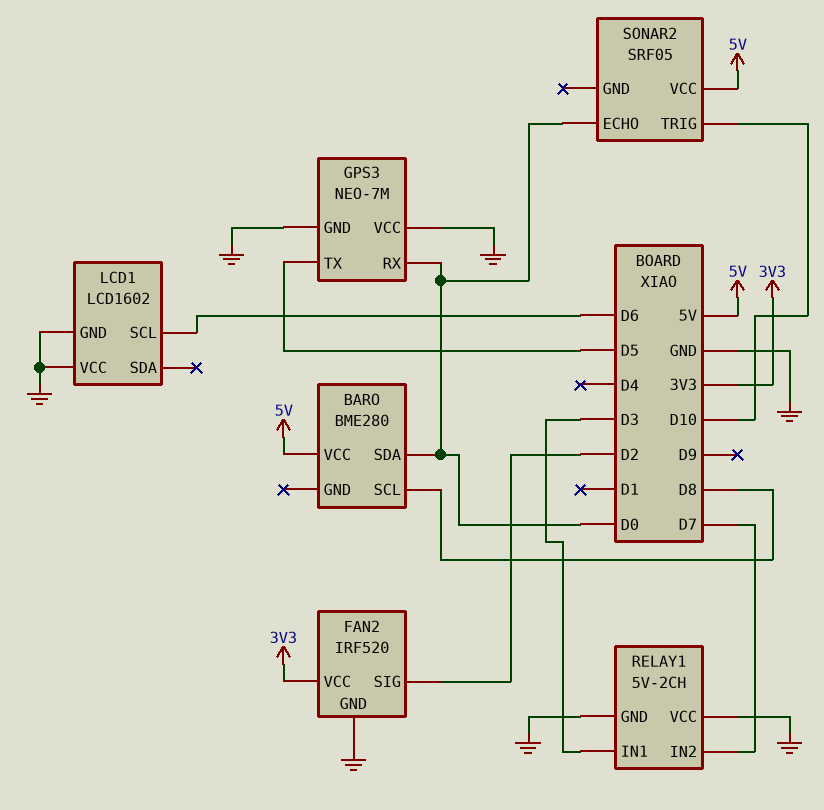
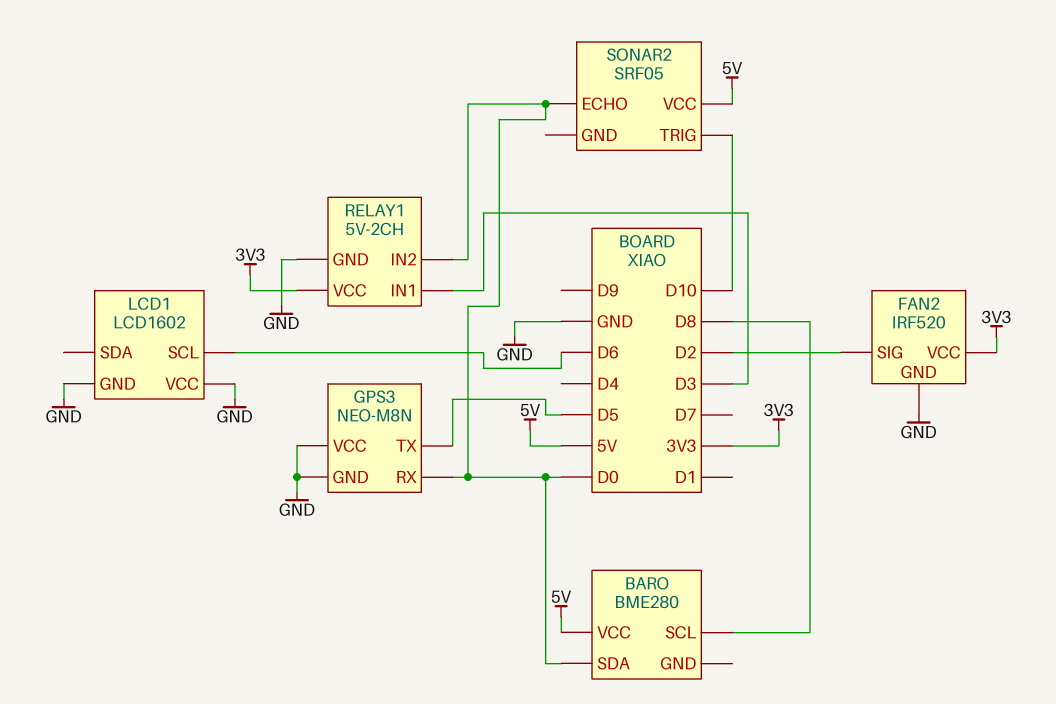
GPS3: NEO-7M -> NEO-M8N
RELAY1 pin IN2: D7 -> D0
RELAY1 pin VCC: GND -> 3V3

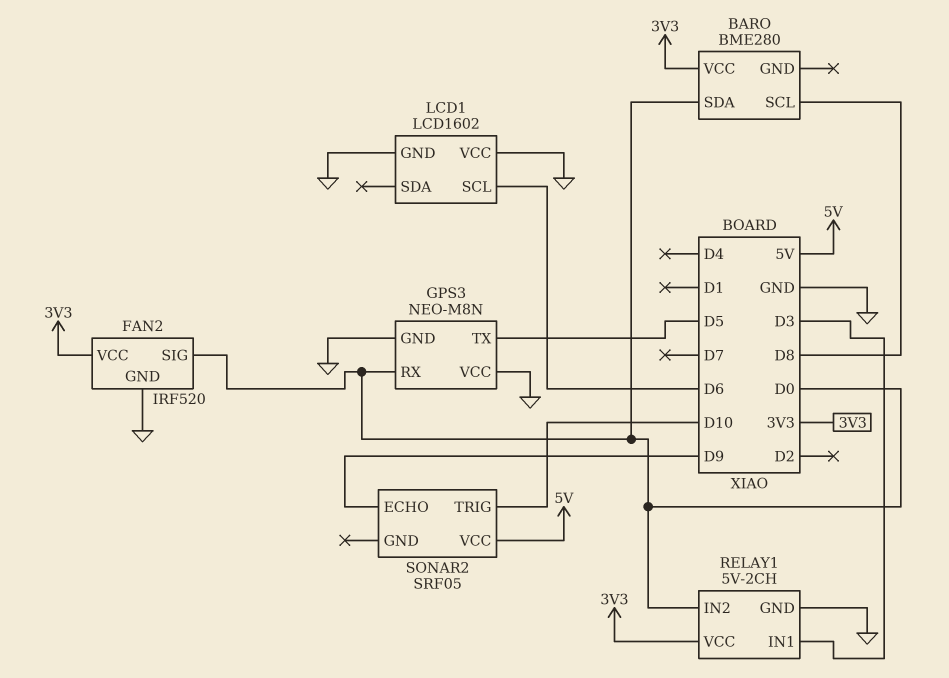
BARO pin VCC: 5V -> 3V3
FAN2 pin SIG: D2 -> D0
SONAR2 pin ECHO: D0 -> D9

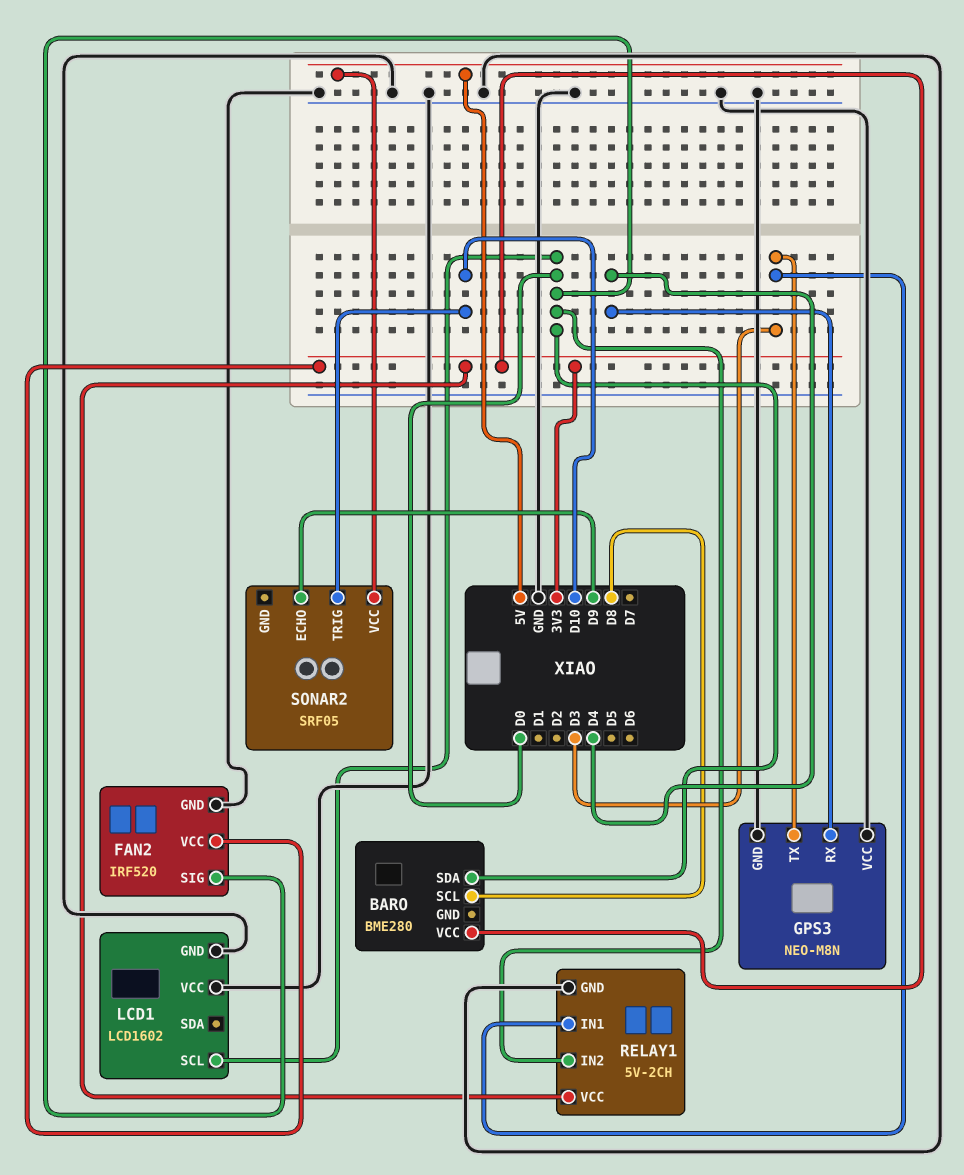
GPS3 pin RX: D0 -> D4
GPS3 pin TX: D5 -> D3
LCD1 pin SCL: D6 -> D0

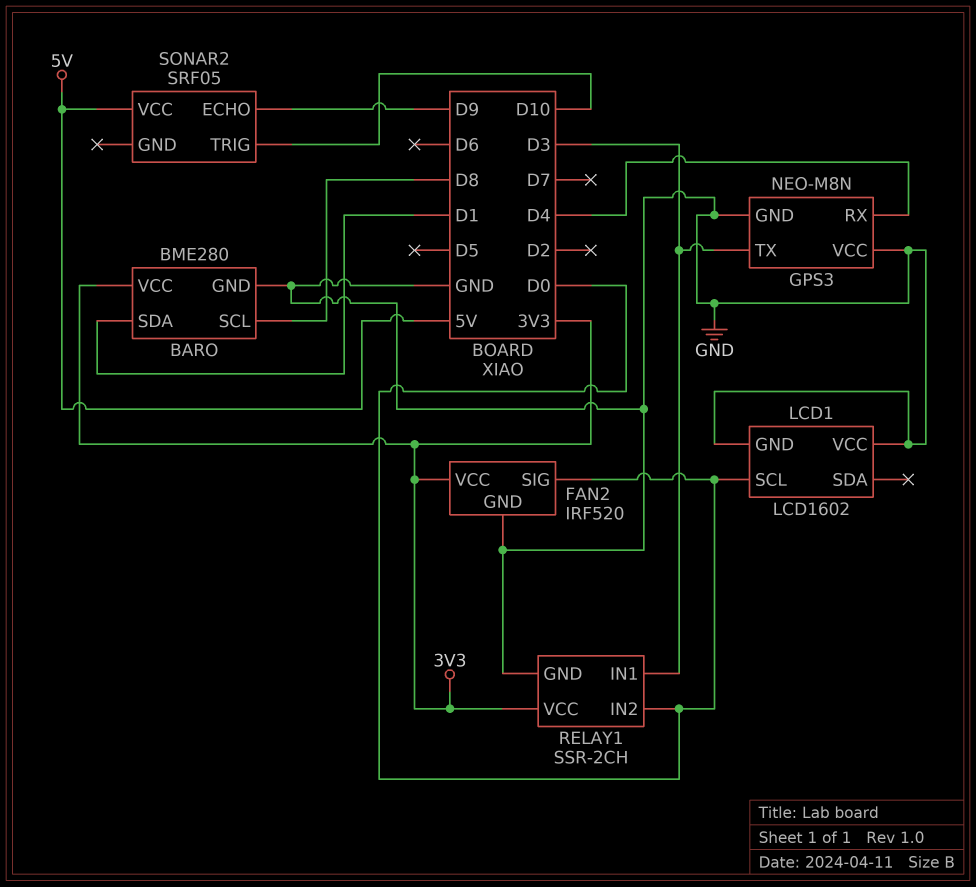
BARO pin GND: none -> GND
BARO pin SDA: D0 -> D1
RELAY1: 5V-2CH -> SSR-2CH

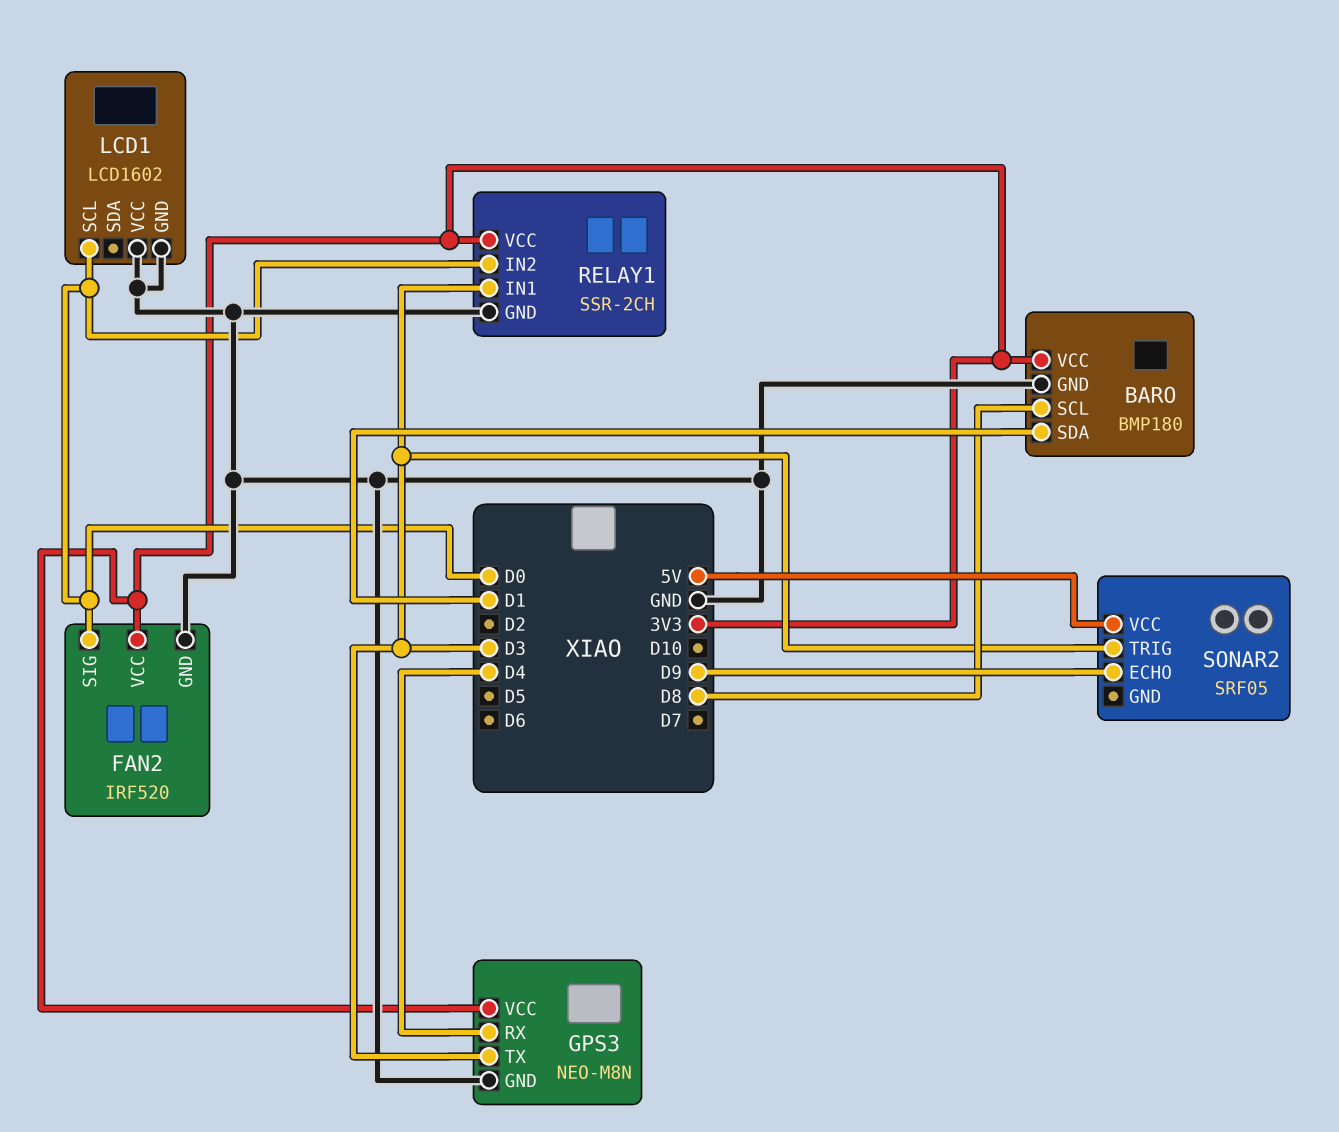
BARO: BME280 -> BMP180
GPS3 pin VCC: GND -> 3V3
SONAR2 pin TRIG: D10 -> D3

